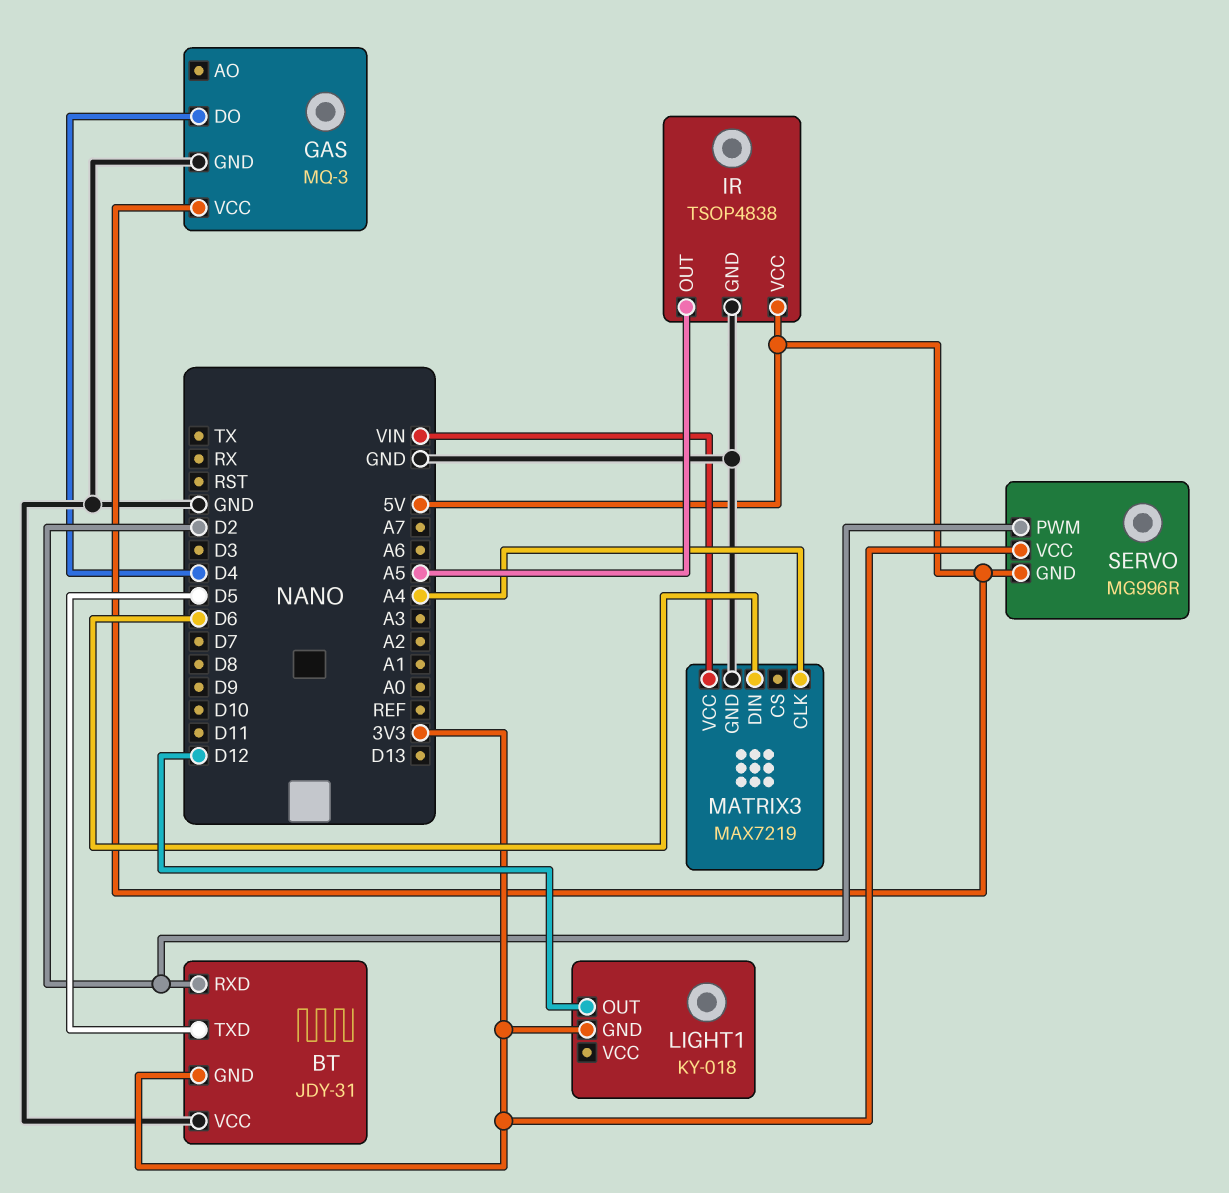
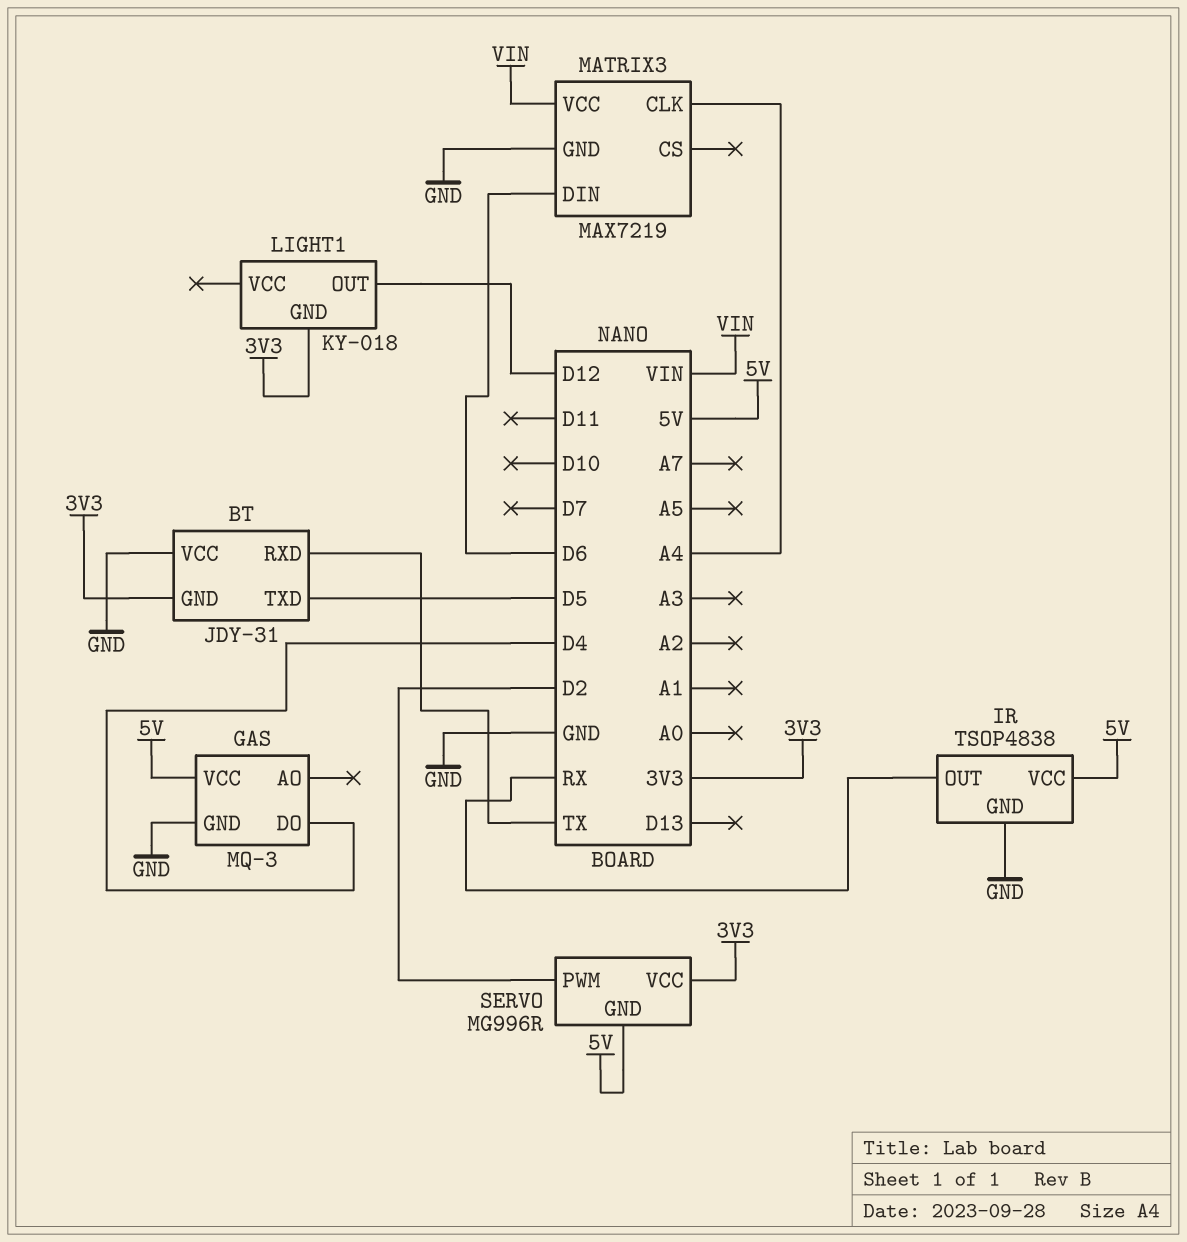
BT pin RXD: D2 -> TX
IR pin OUT: A5 -> RX

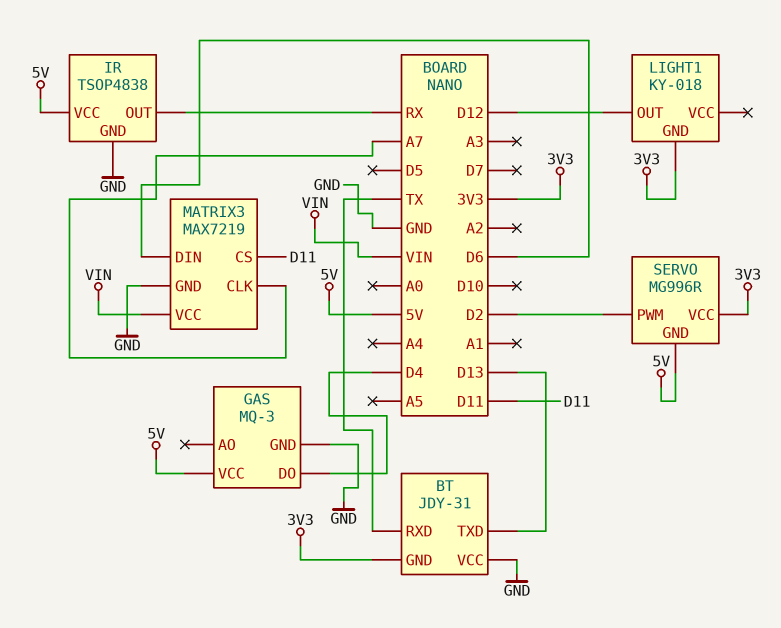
BT pin TXD: D5 -> D13
MATRIX3 pin CLK: A4 -> A7
MATRIX3 pin CS: none -> D11

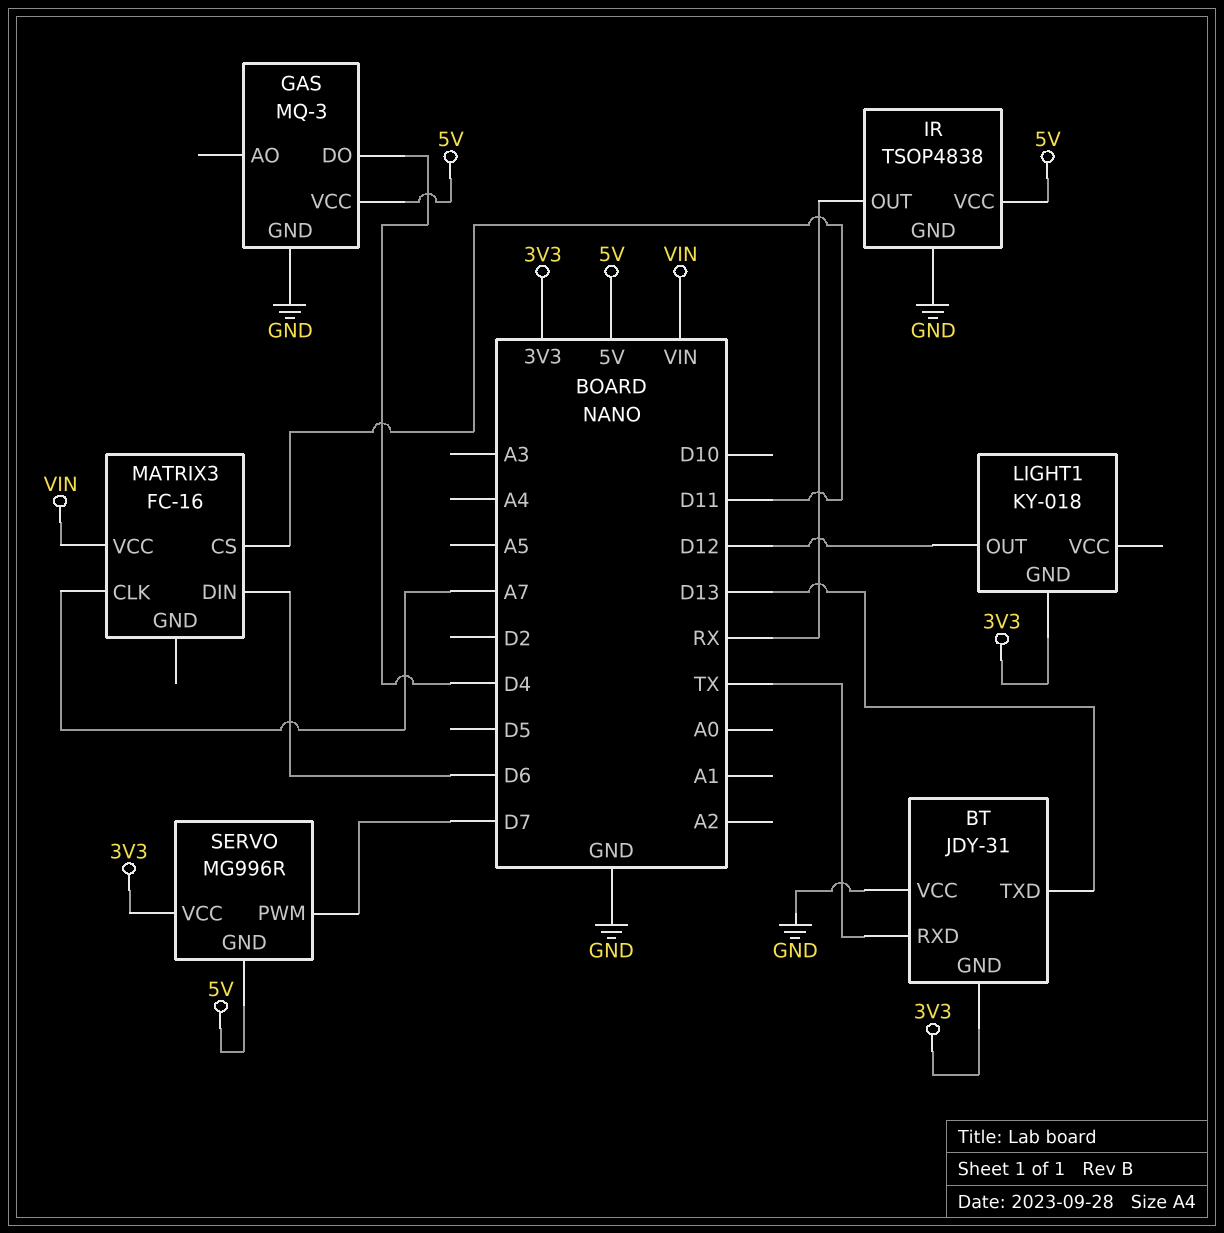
MATRIX3: MAX7219 -> FC-16
MATRIX3 pin GND: GND -> none
SERVO pin PWM: D2 -> D7

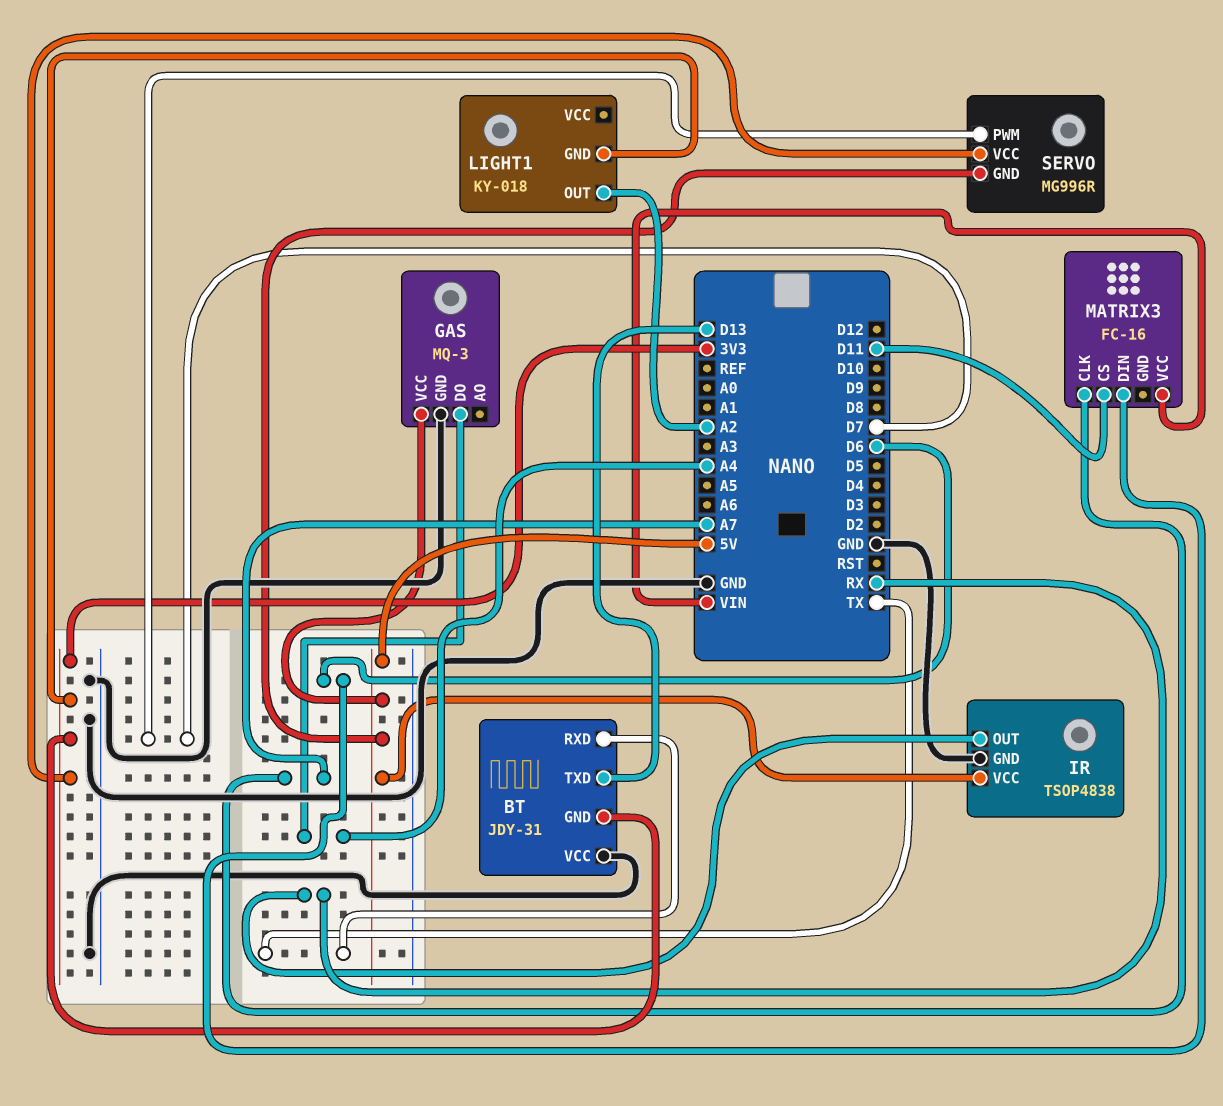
GAS pin DO: D4 -> A4
LIGHT1 pin OUT: D12 -> A2

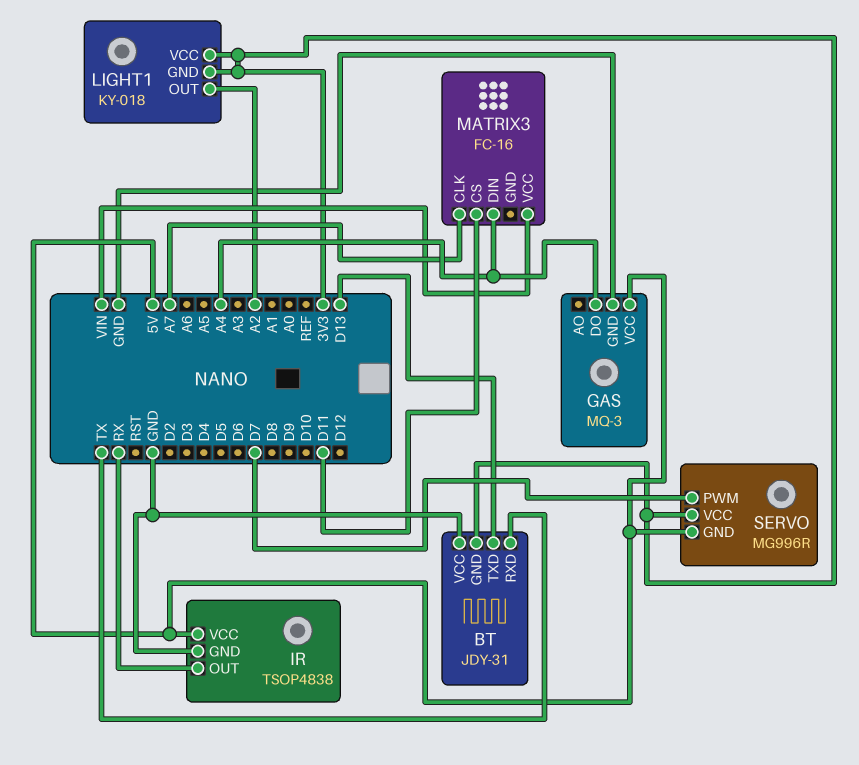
LIGHT1 pin VCC: none -> 3V3
MATRIX3 pin DIN: D6 -> A4

